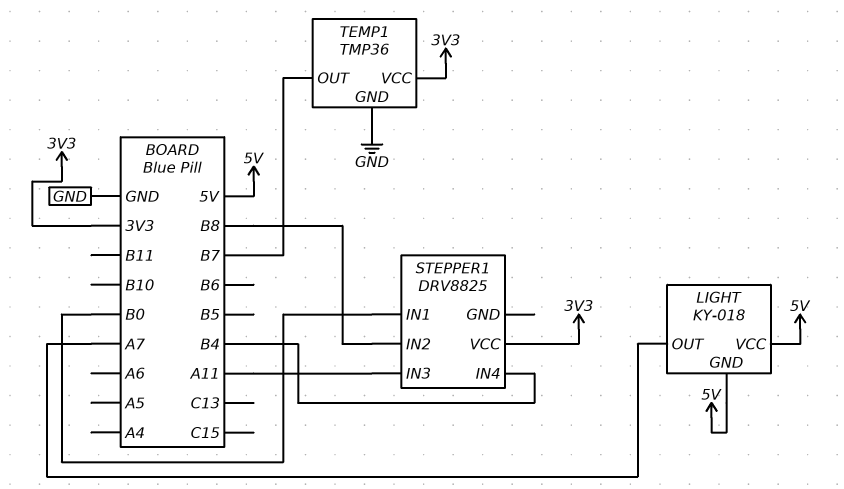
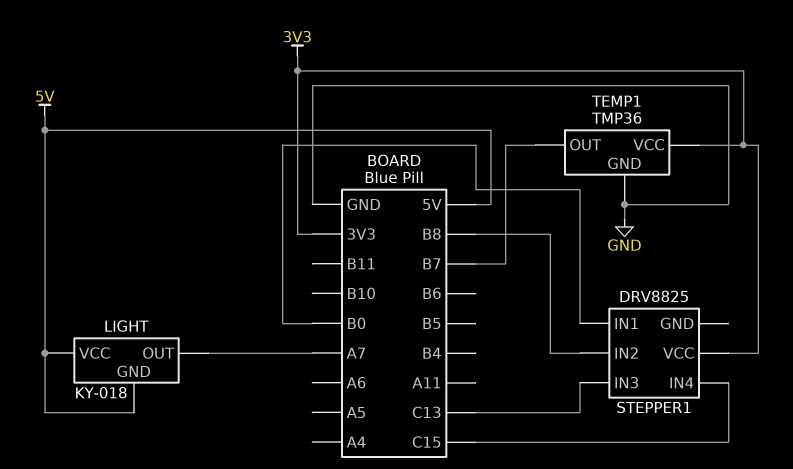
STEPPER1 pin IN3: A11 -> C13
STEPPER1 pin IN4: B4 -> C15

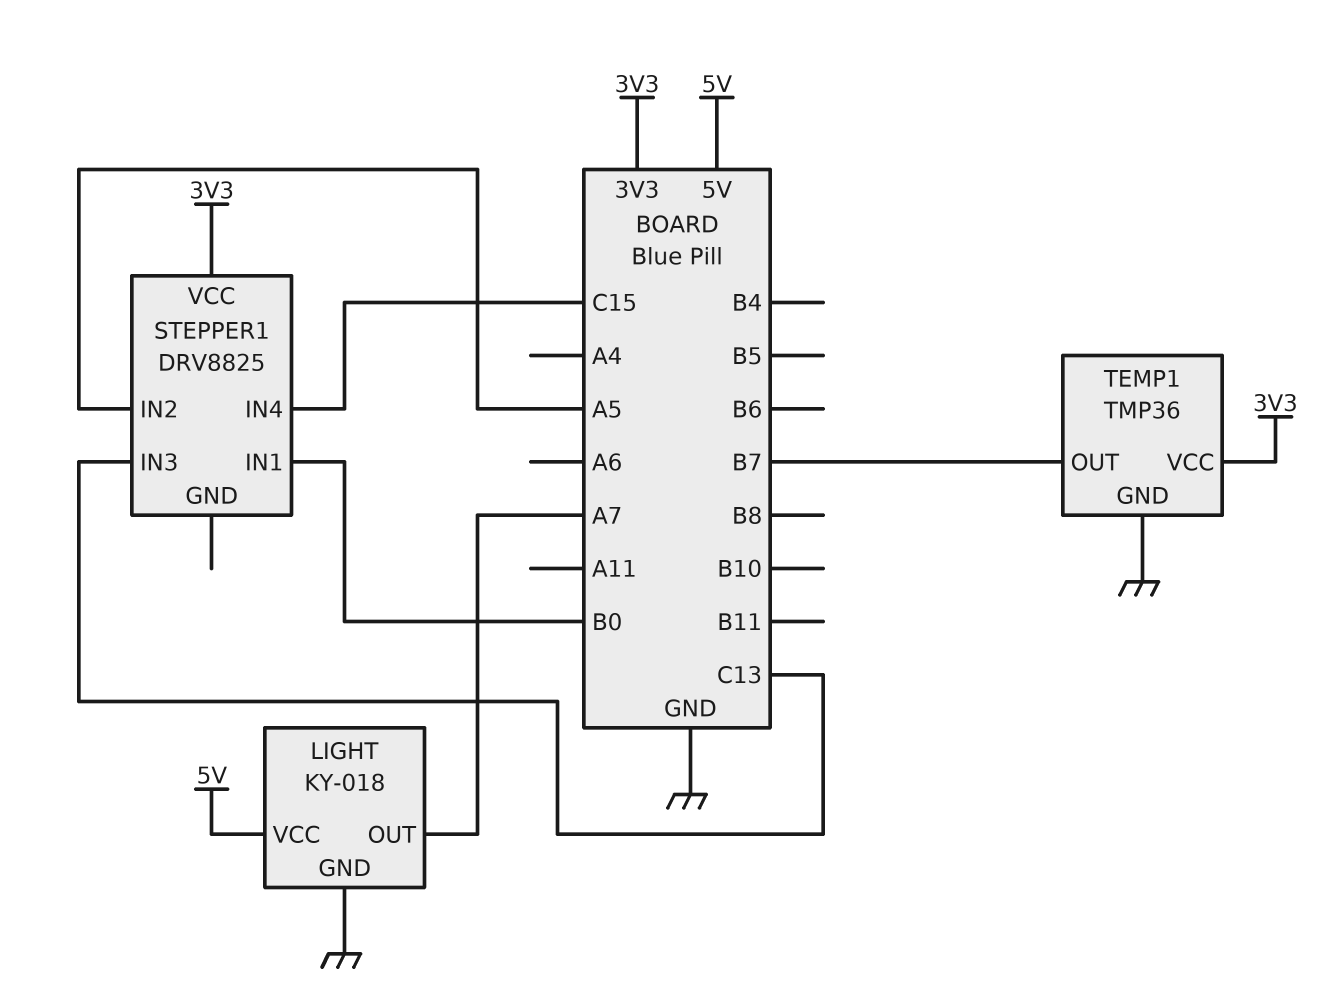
LIGHT pin GND: 5V -> GND
STEPPER1 pin IN2: B8 -> A5

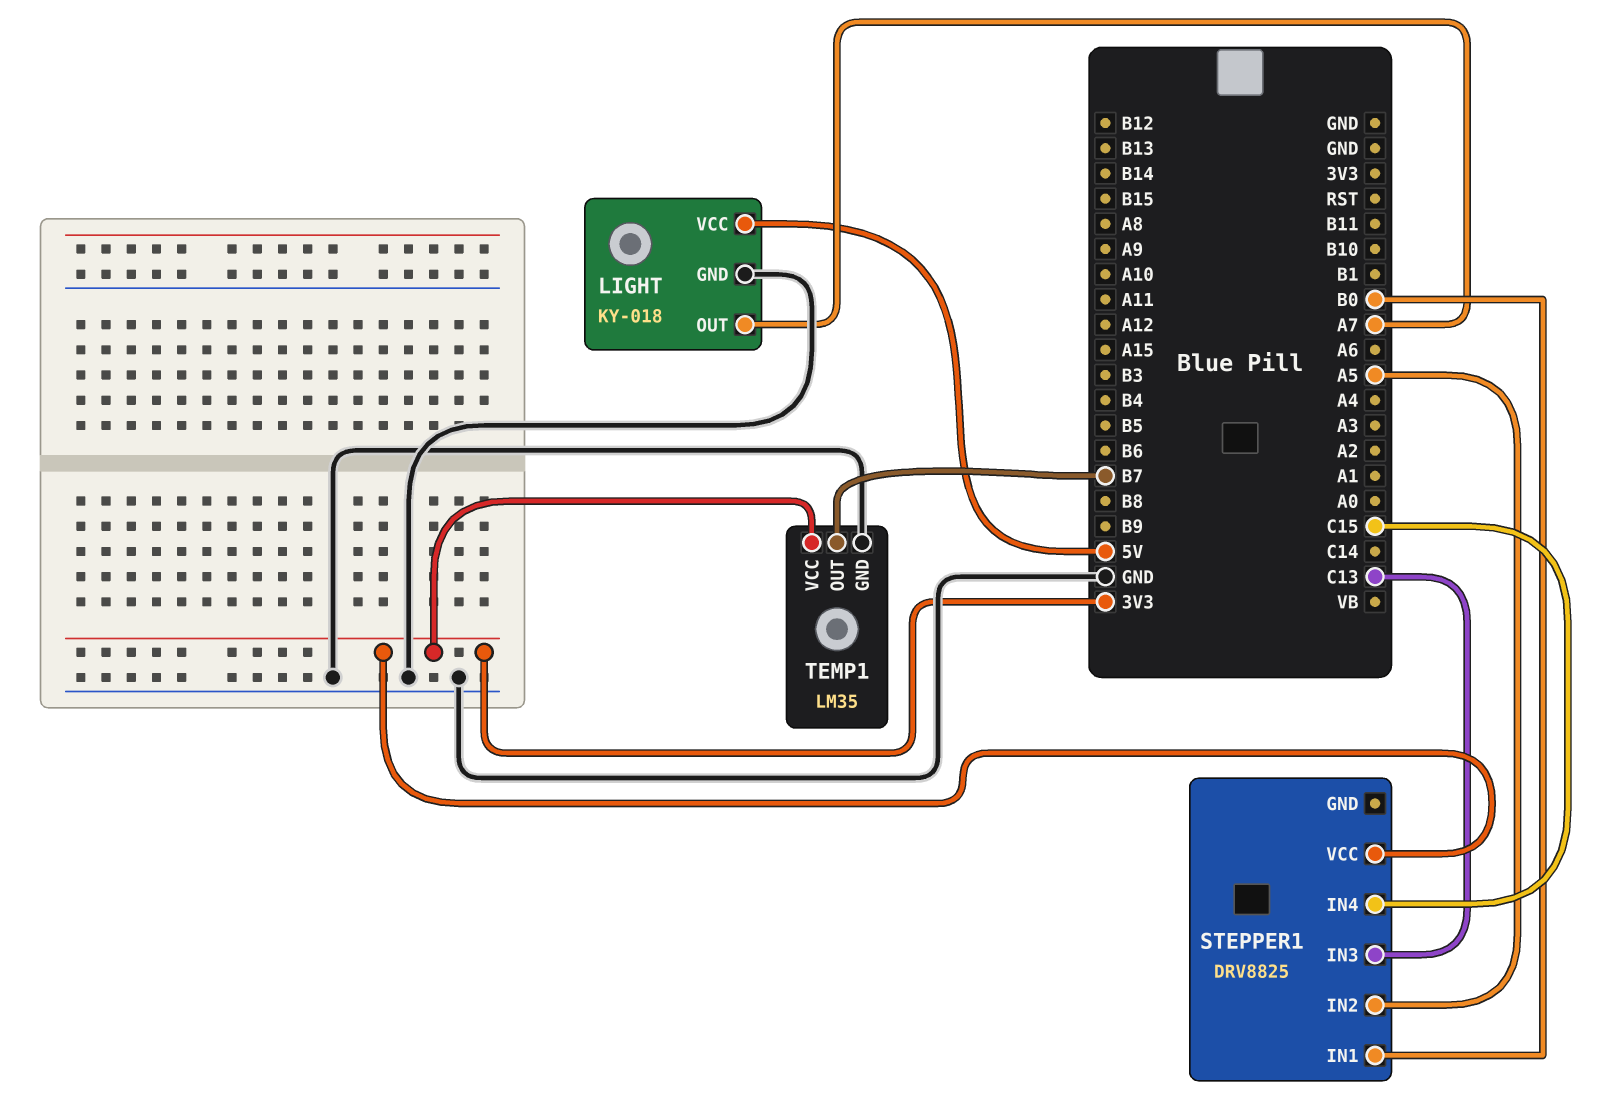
TEMP1: TMP36 -> LM35

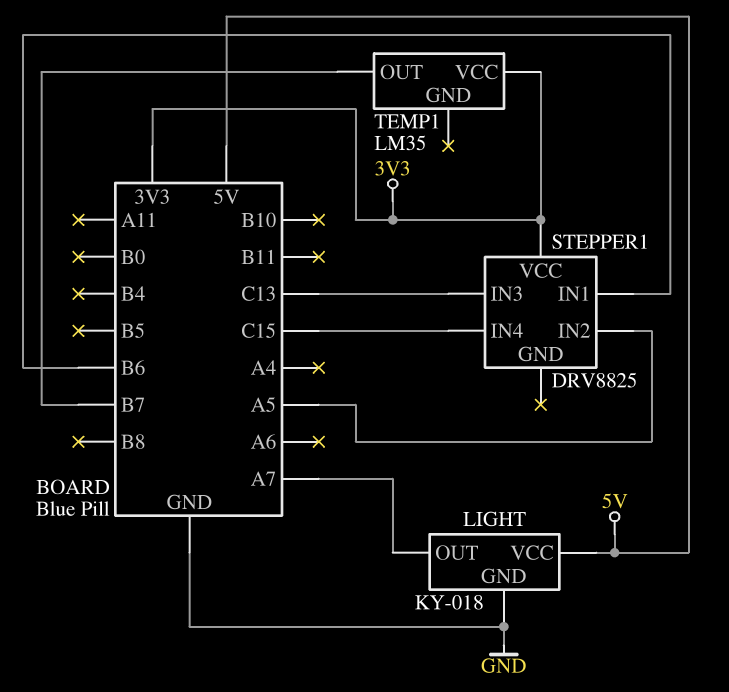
STEPPER1 pin IN1: B0 -> B6
TEMP1 pin GND: GND -> none

